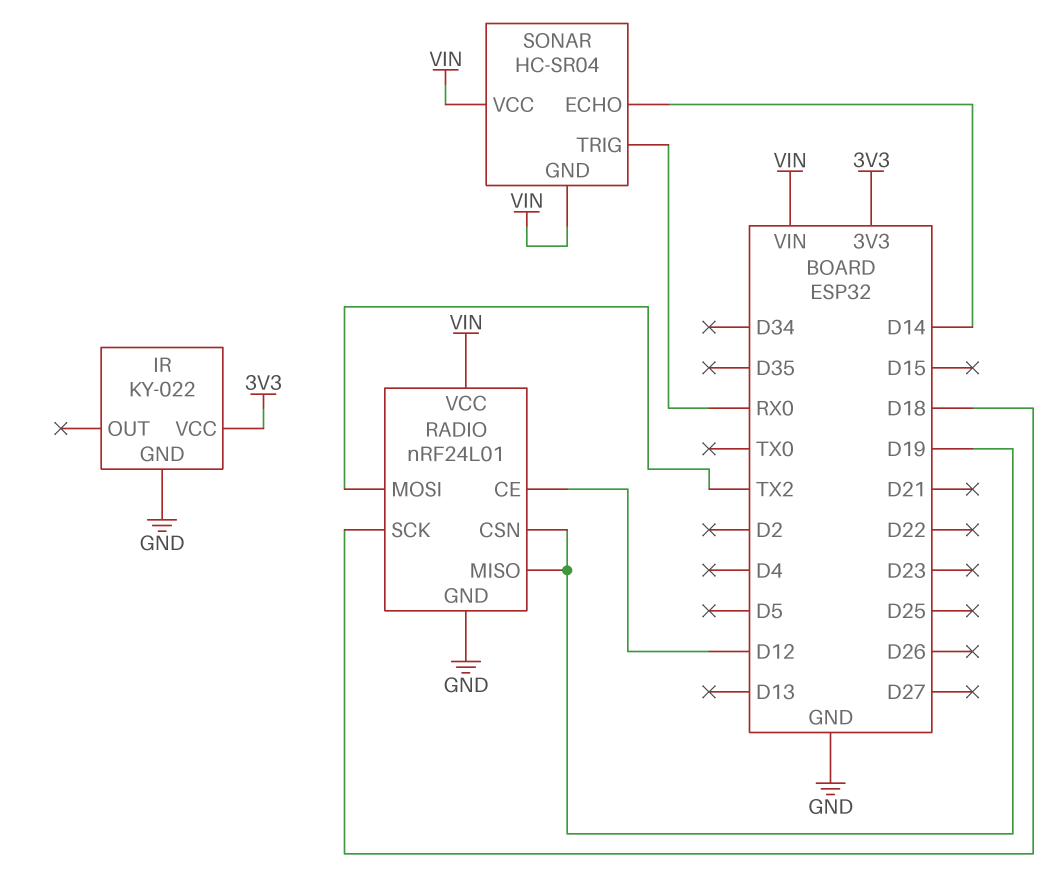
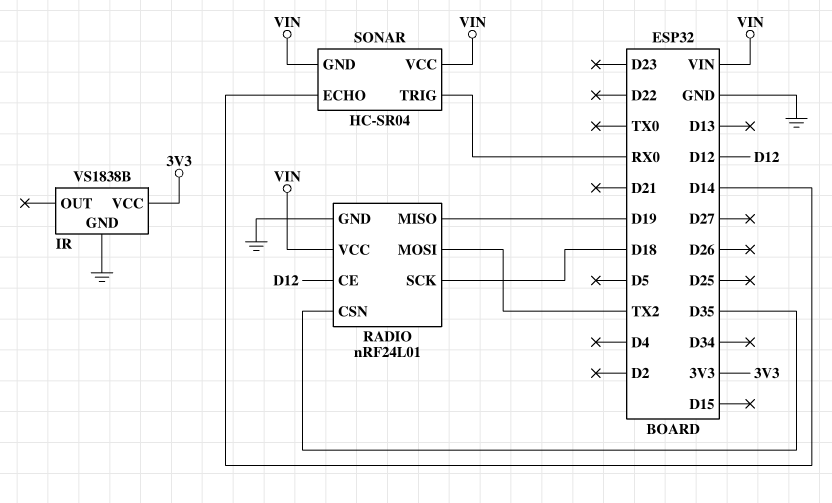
IR: KY-022 -> VS1838B
RADIO pin CSN: D19 -> D35

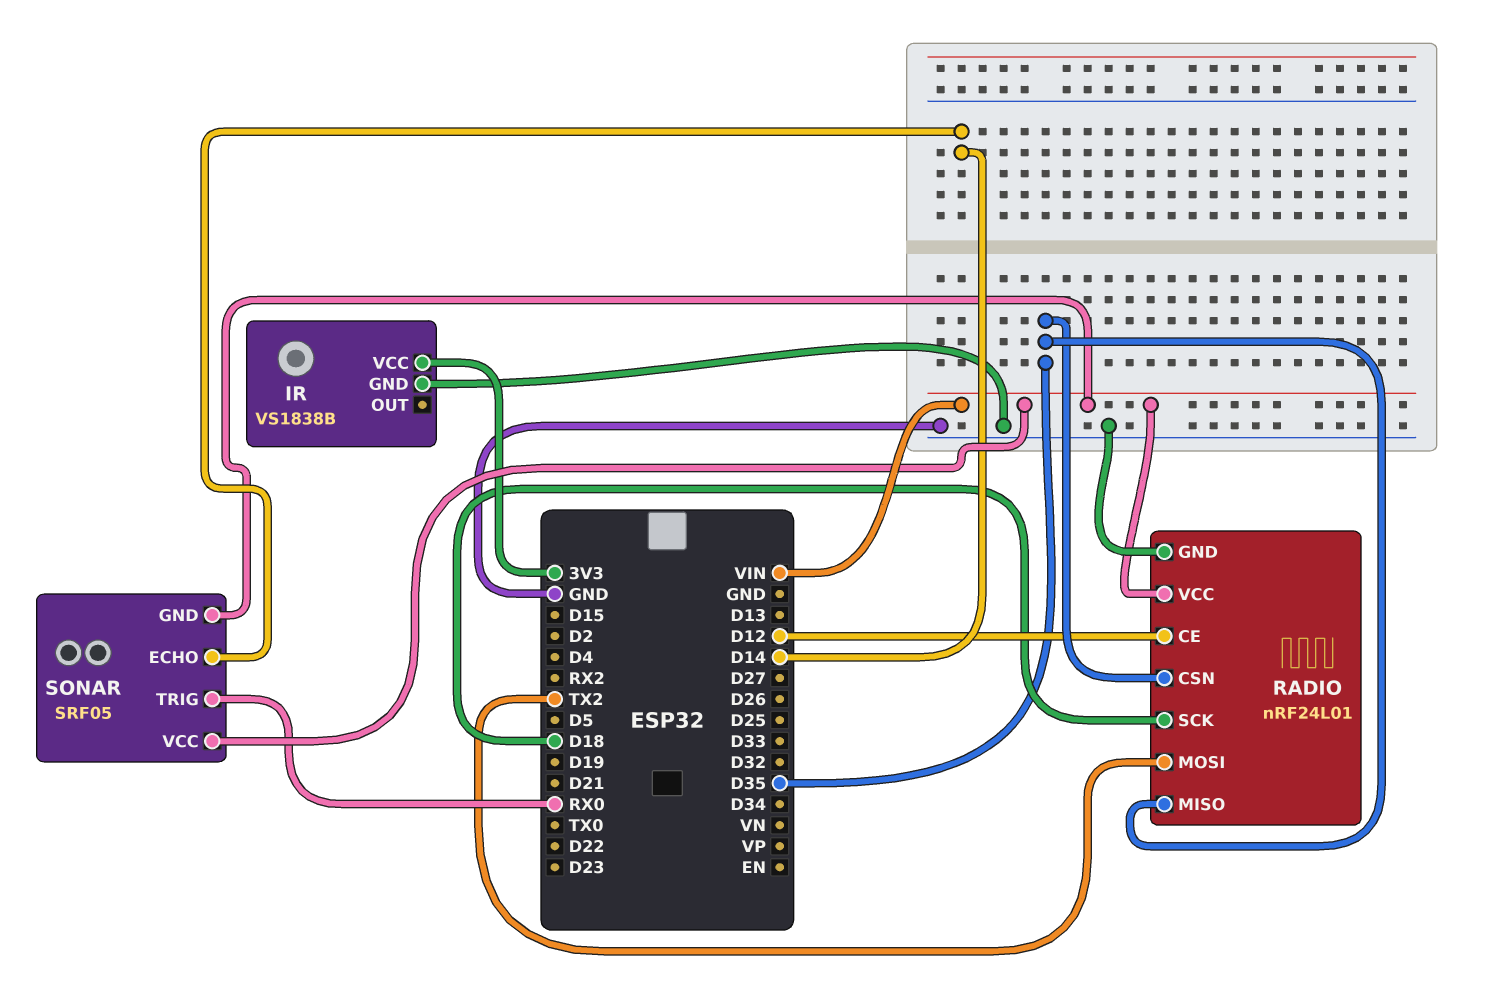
RADIO pin MISO: D19 -> D35
SONAR: HC-SR04 -> SRF05

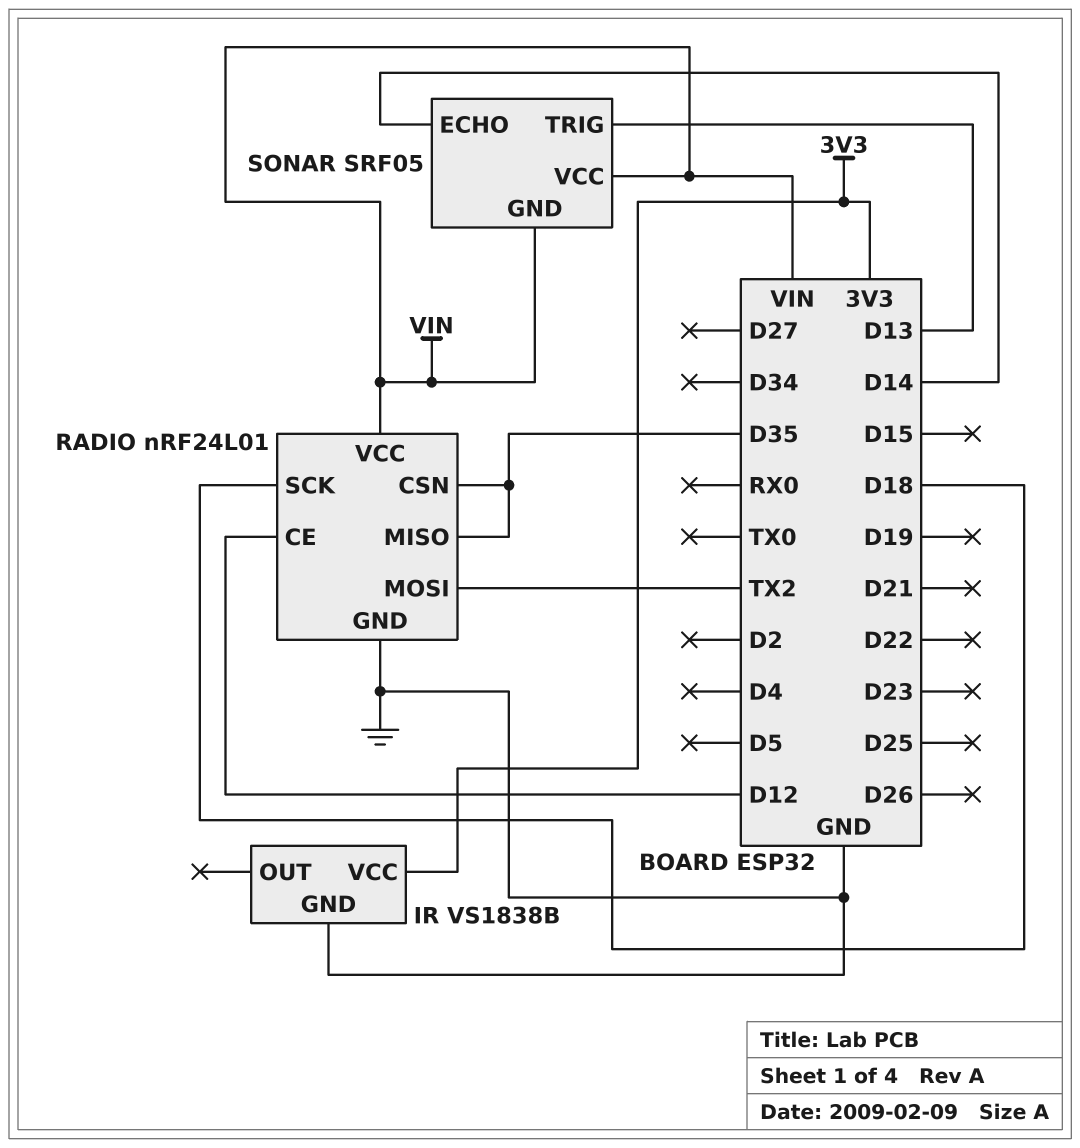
SONAR pin TRIG: RX0 -> D13

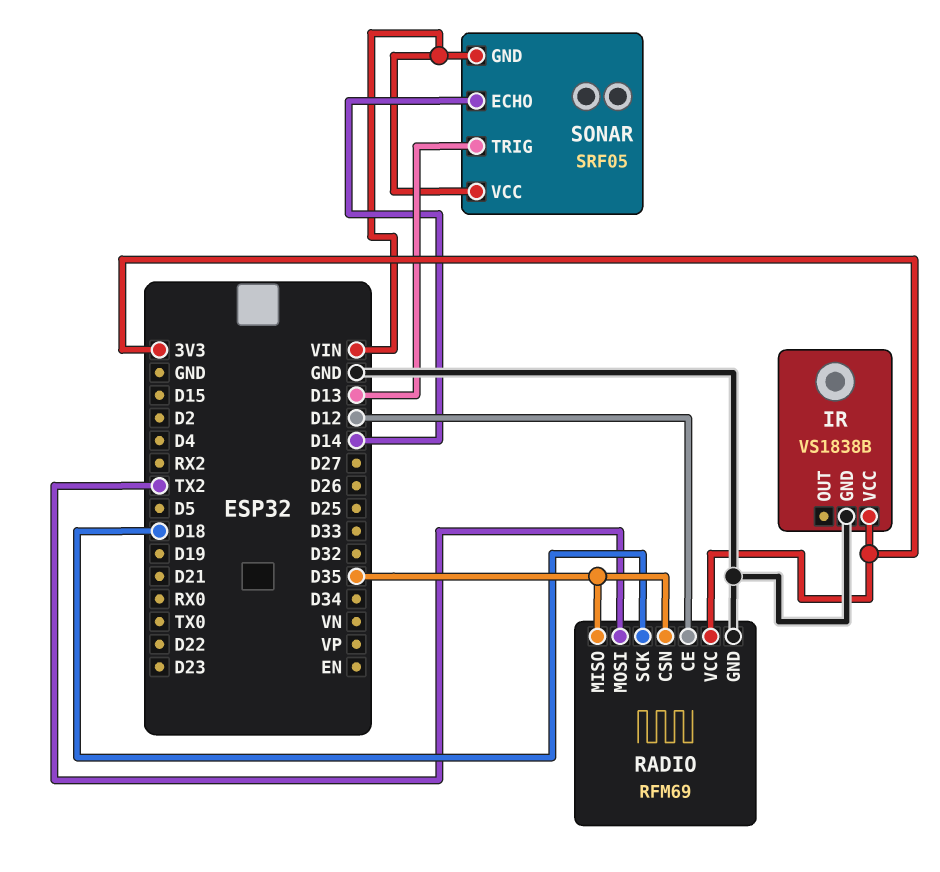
RADIO: nRF24L01 -> RFM69
RADIO pin VCC: VIN -> 3V3

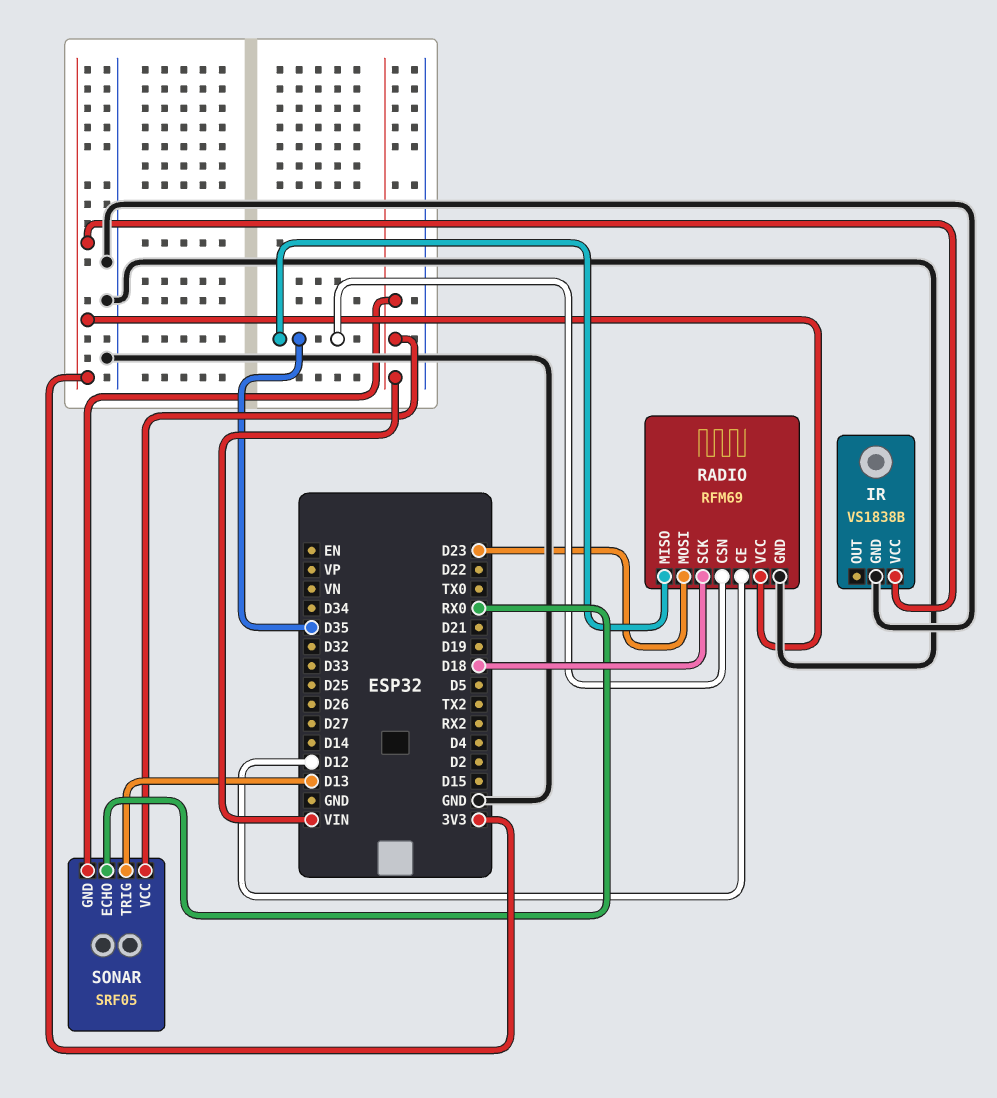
RADIO pin MOSI: TX2 -> D23
SONAR pin ECHO: D14 -> RX0

